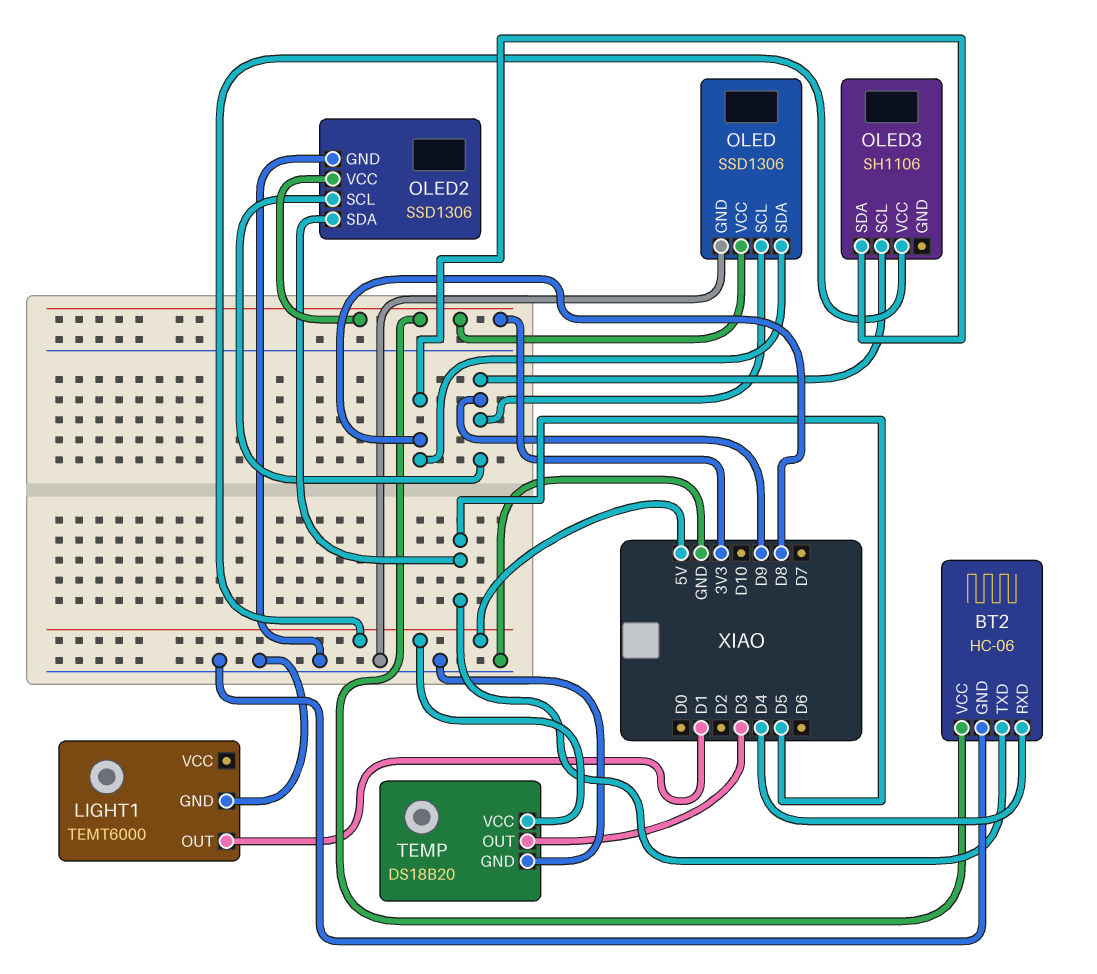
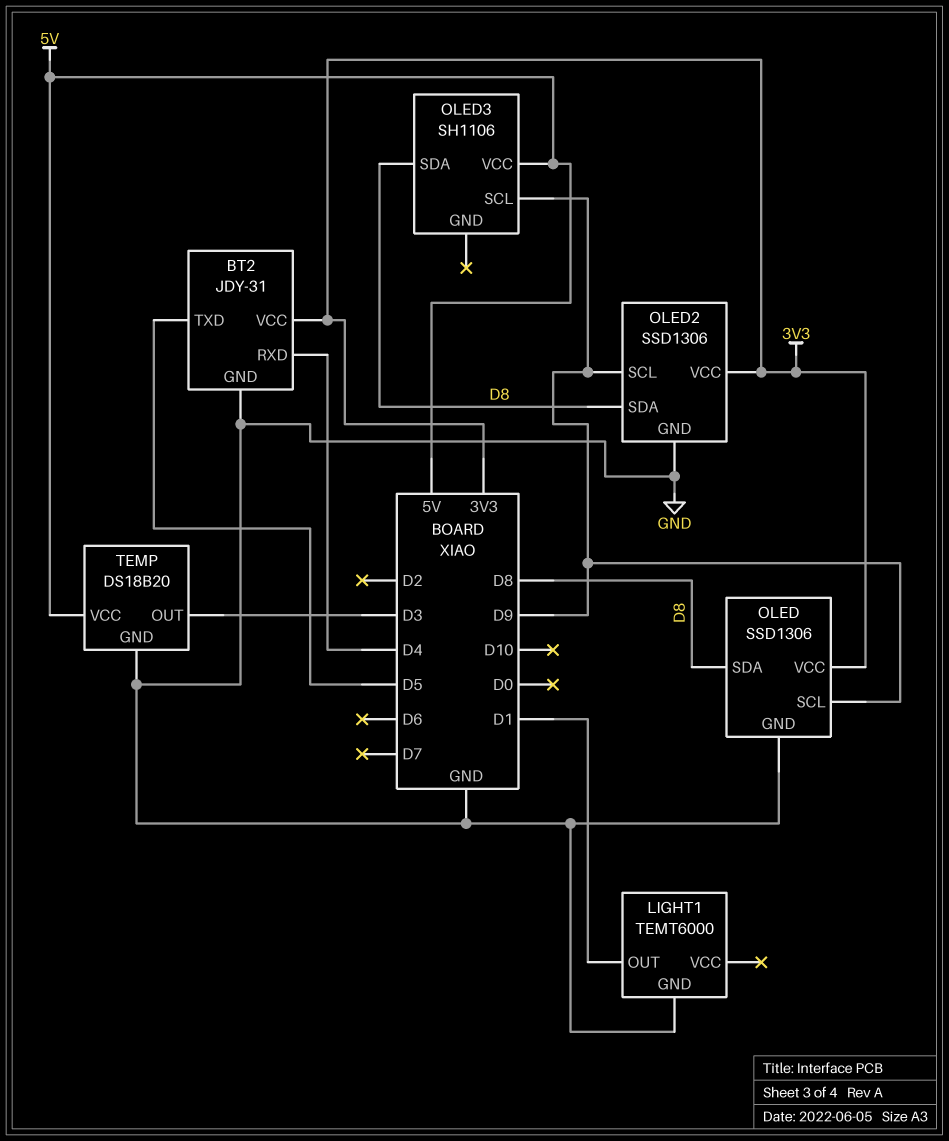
BT2: HC-06 -> JDY-31
OLED2 pin SDA: D5 -> D8

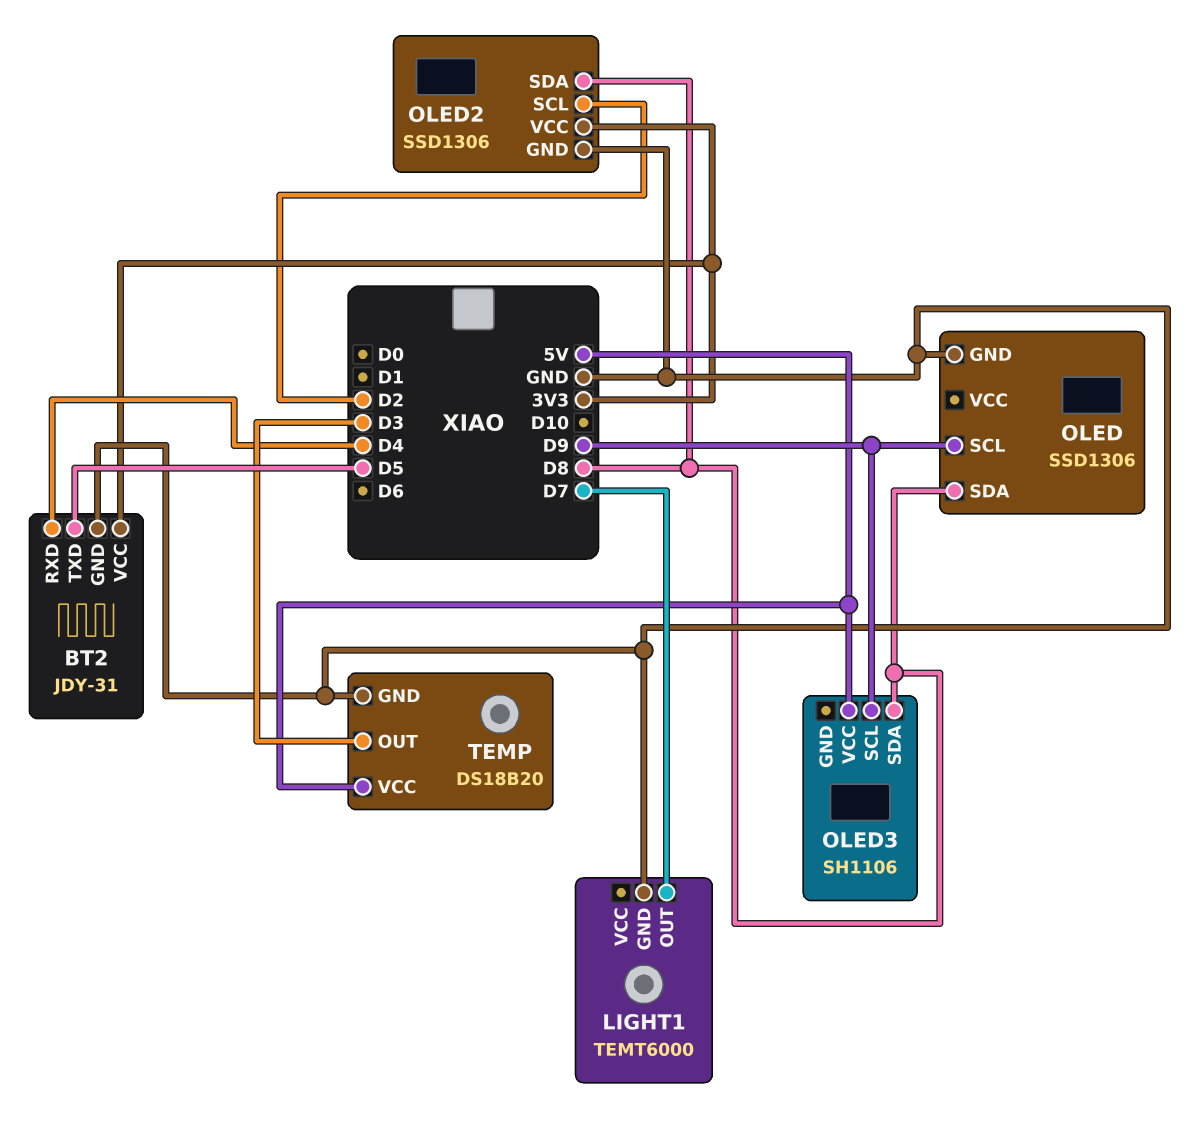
LIGHT1 pin OUT: D1 -> D7
OLED pin VCC: 3V3 -> none
OLED2 pin SCL: D9 -> D2

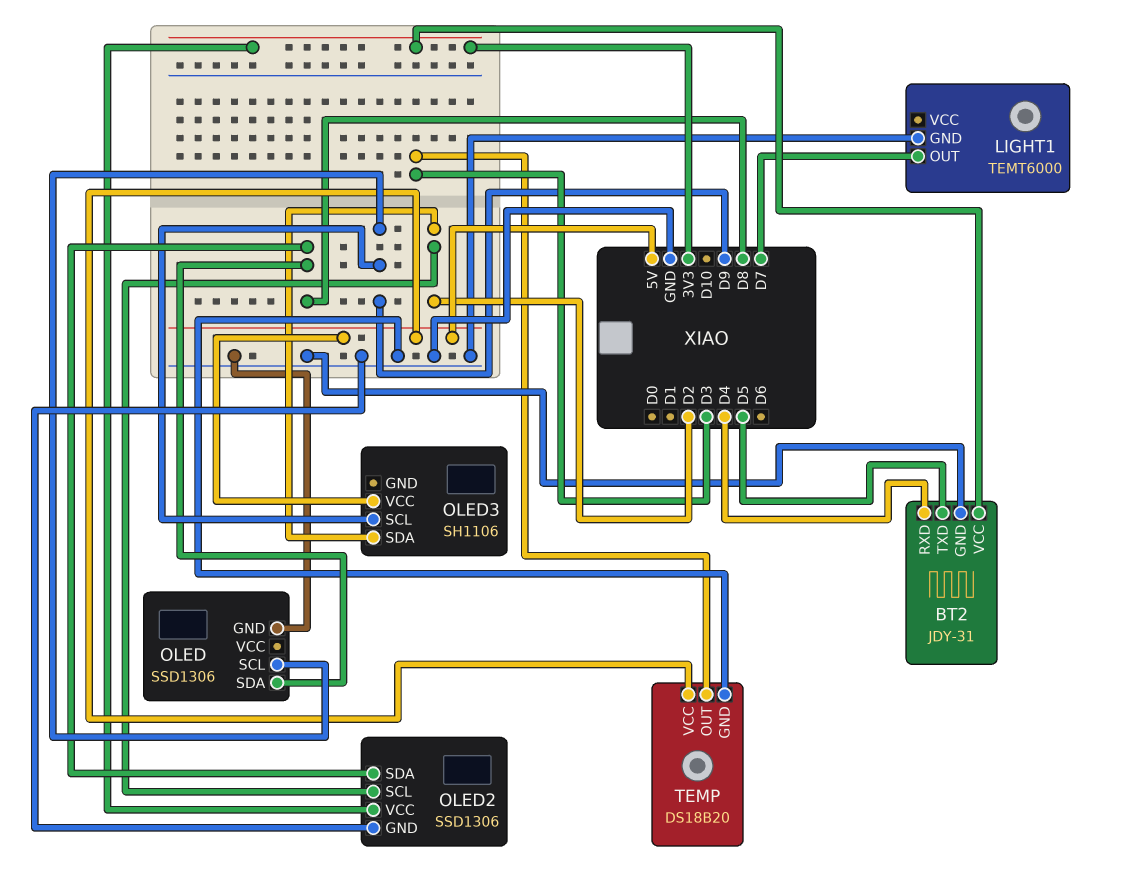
OLED3 pin SDA: D8 -> D2

